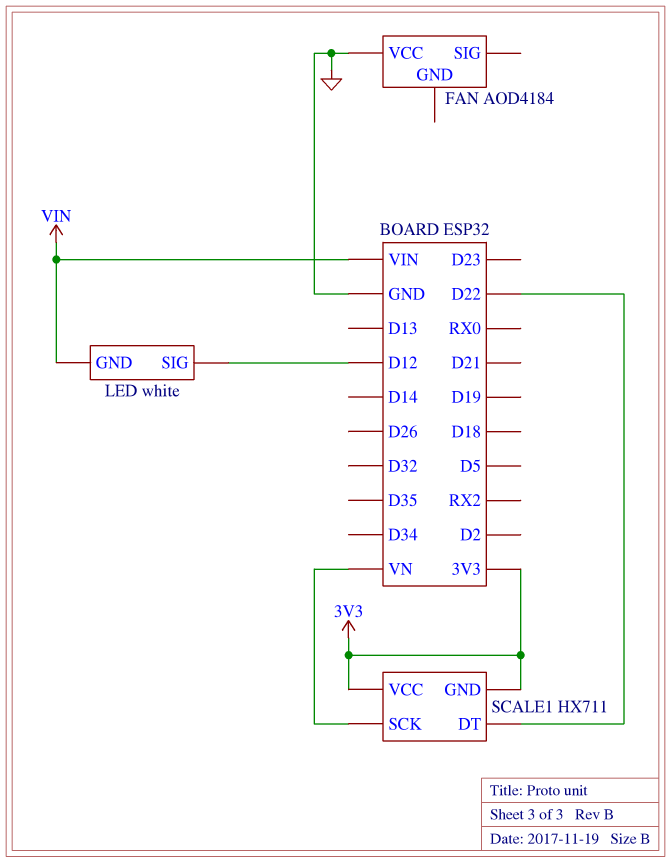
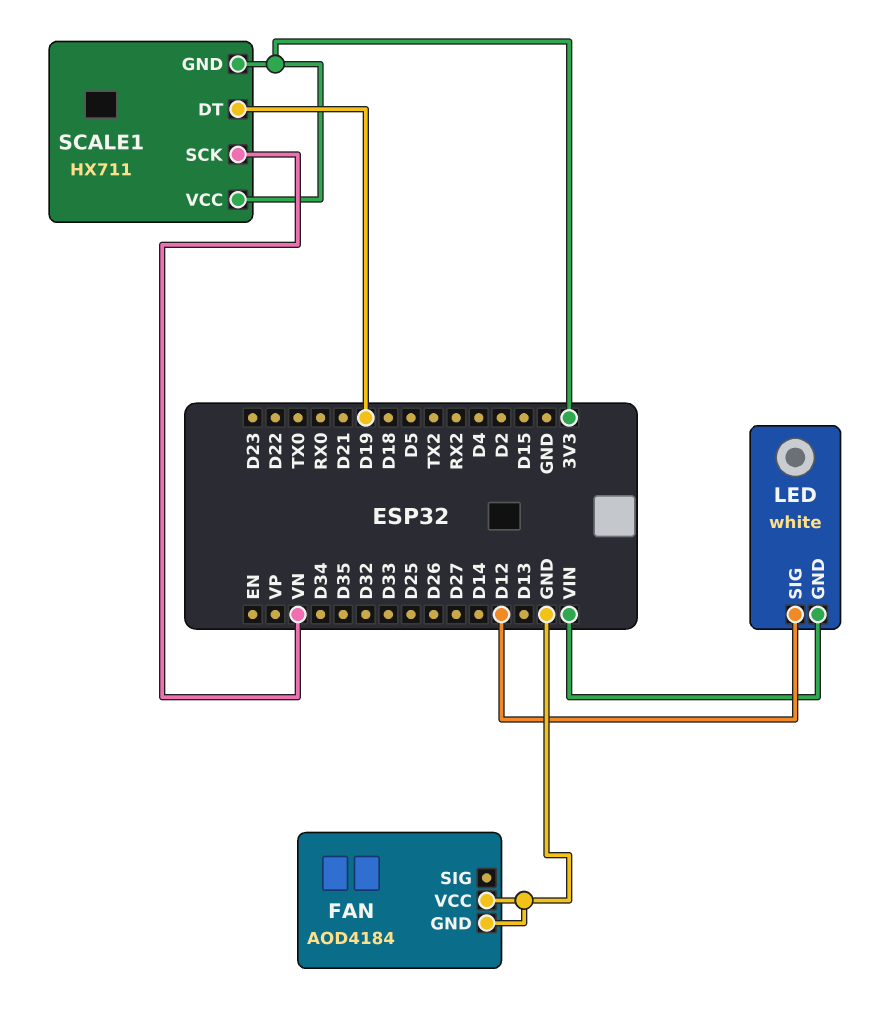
FAN pin GND: none -> GND
SCALE1 pin DT: D22 -> D19

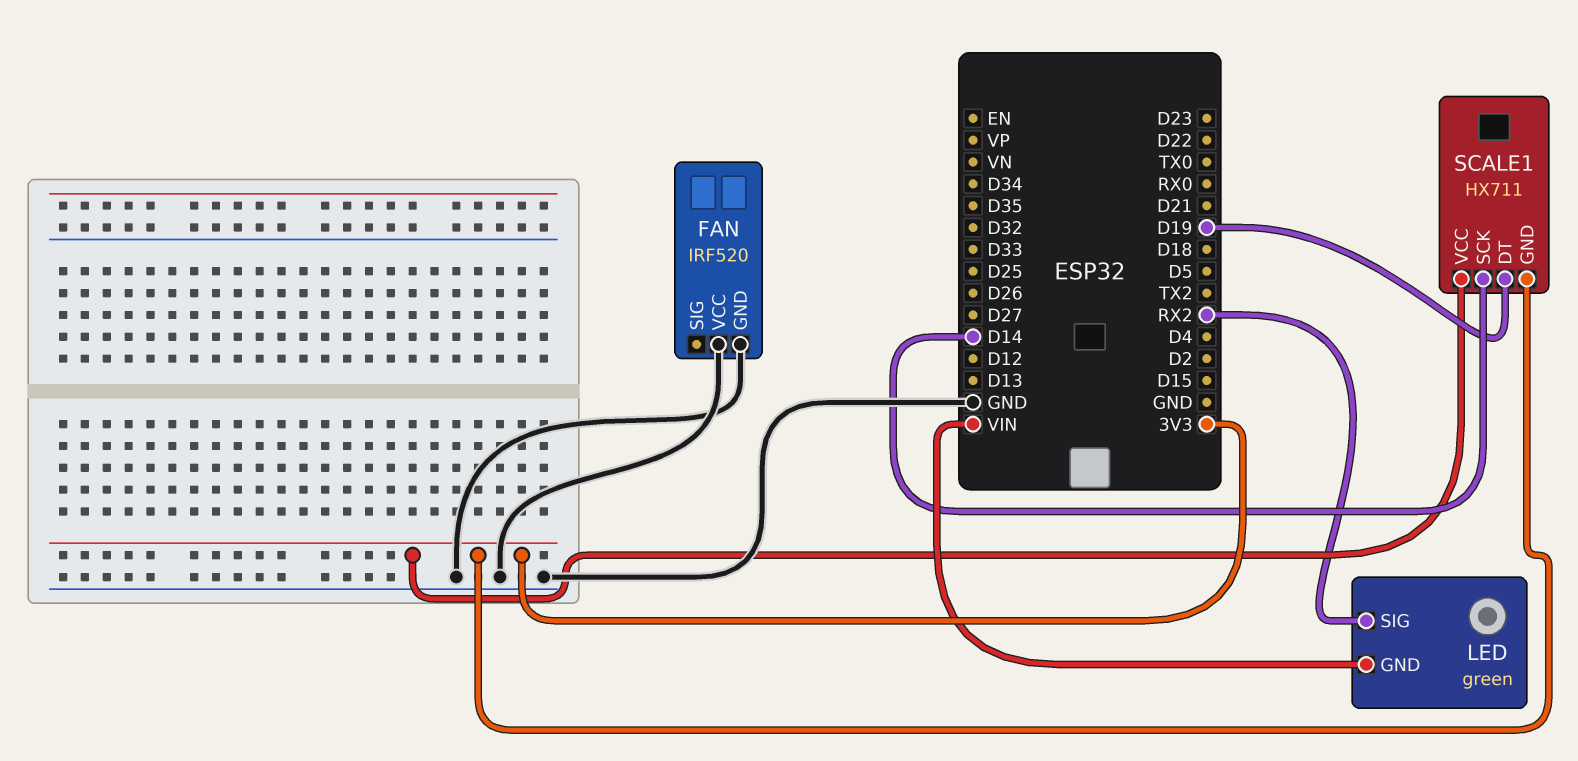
FAN: AOD4184 -> IRF520
LED: white -> green
LED pin SIG: D12 -> RX2
SCALE1 pin SCK: VN -> D14

